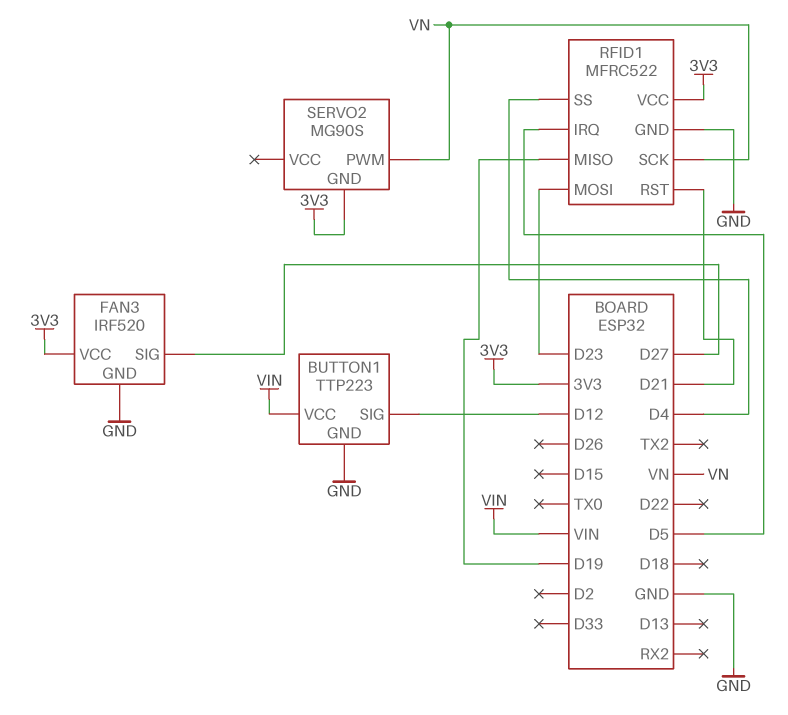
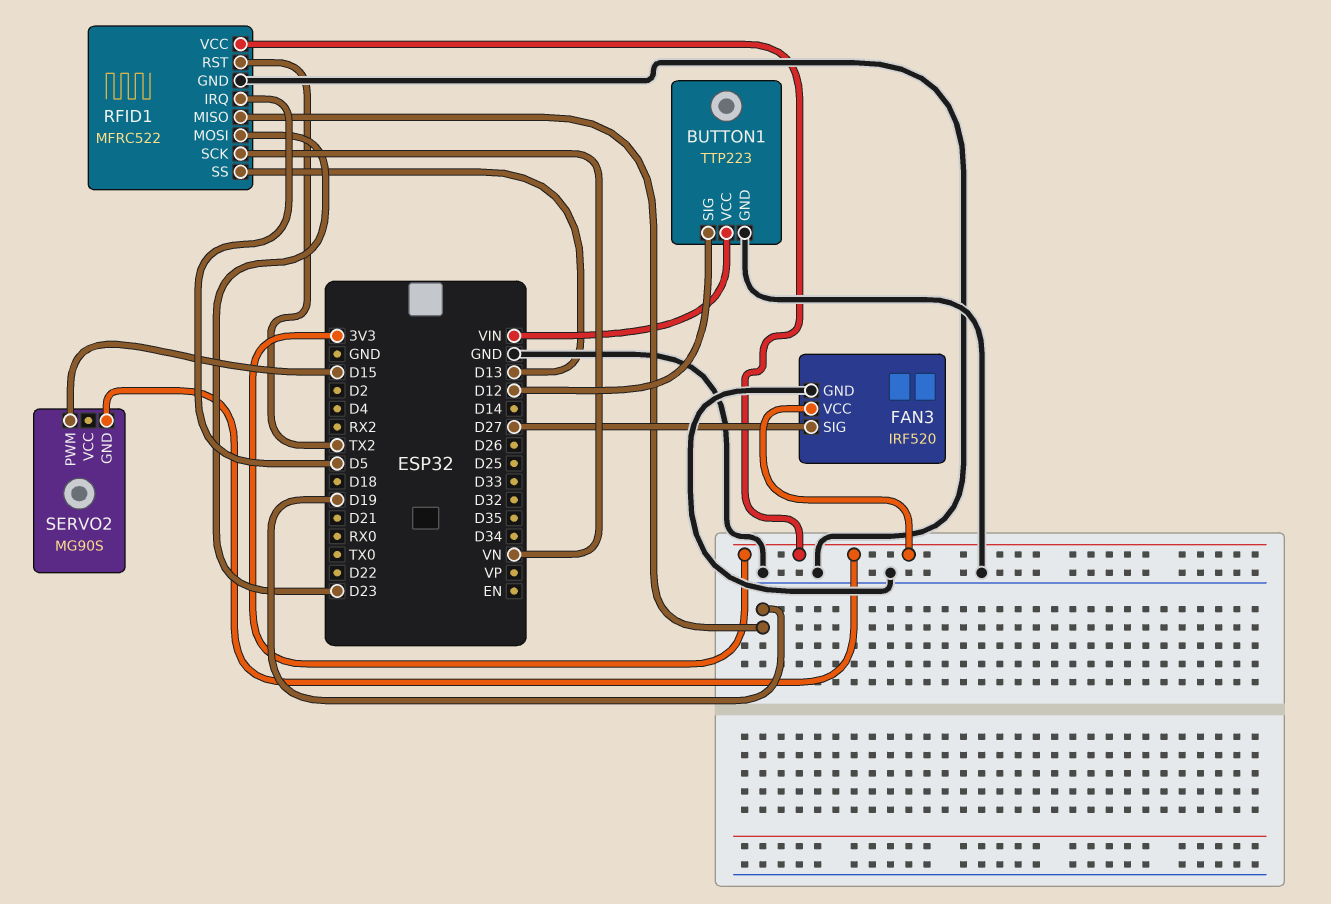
RFID1 pin RST: D21 -> TX2
RFID1 pin SS: D4 -> D13
SERVO2 pin PWM: VN -> D15

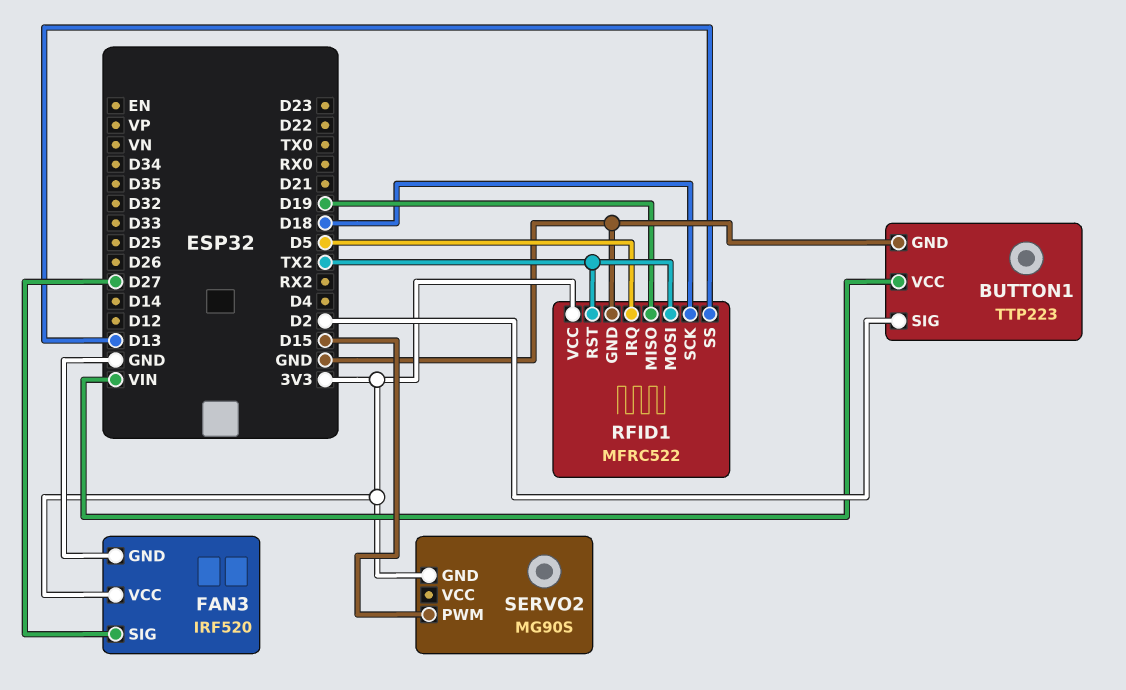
BUTTON1 pin SIG: D12 -> D2
RFID1 pin MOSI: D23 -> TX2
RFID1 pin SCK: VN -> D18

